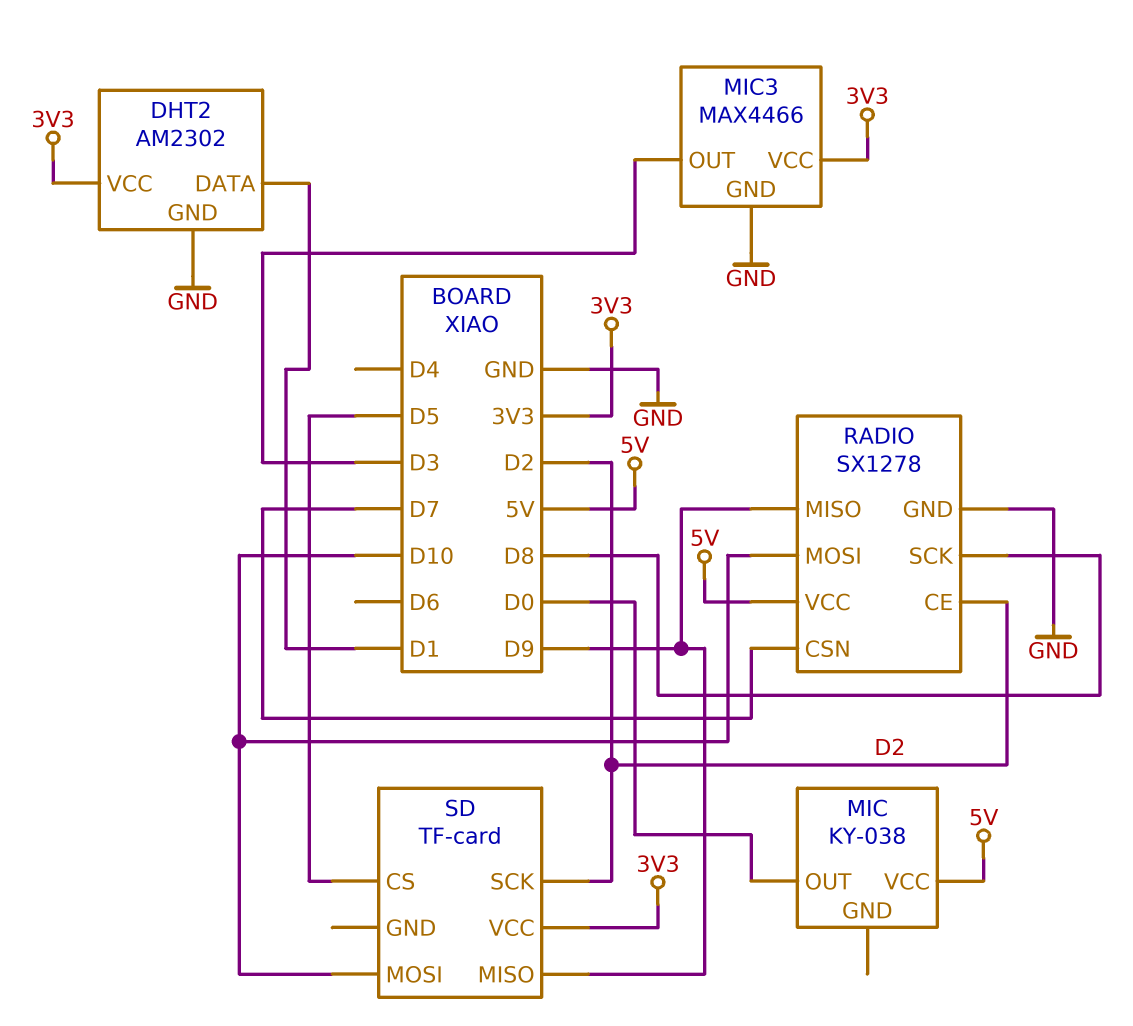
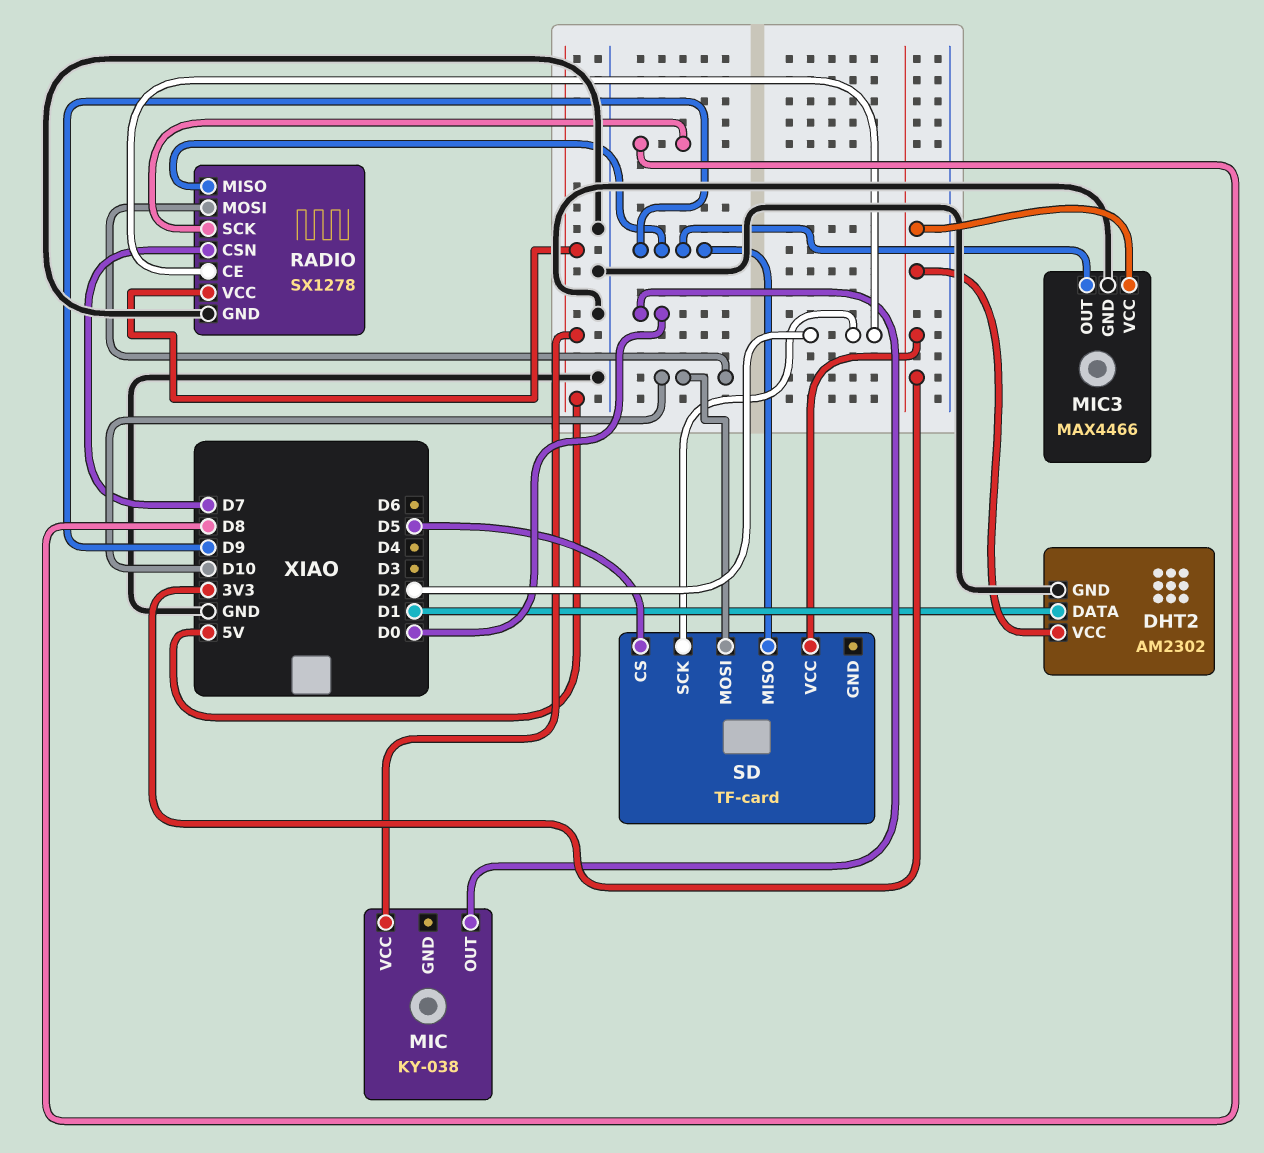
MIC3 pin OUT: D3 -> D9

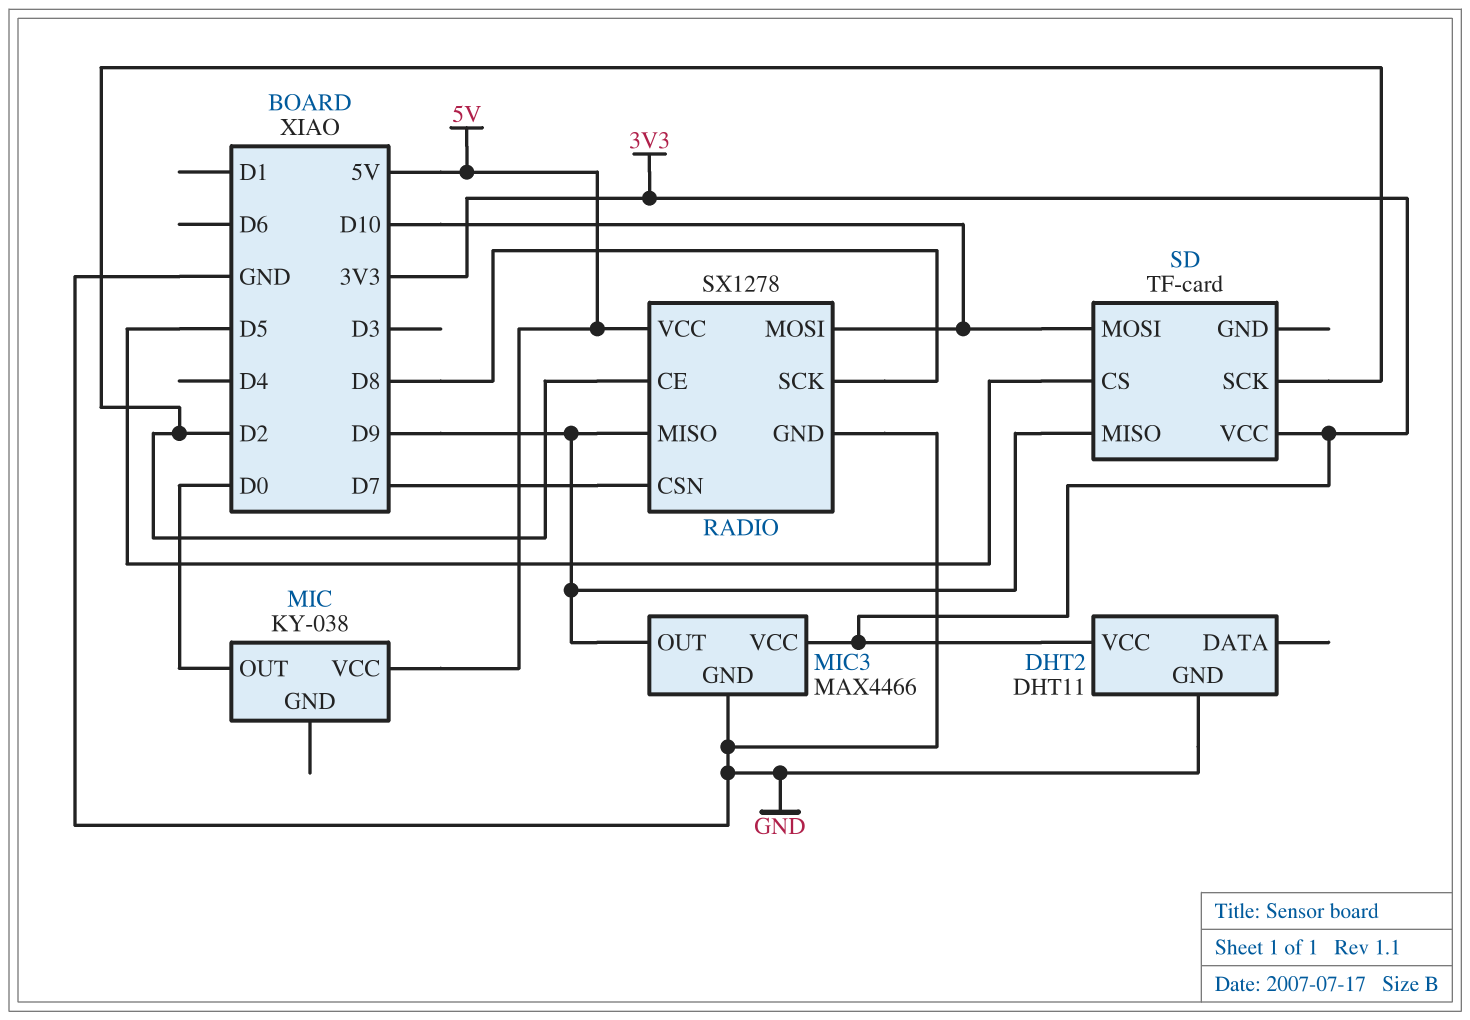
DHT2: AM2302 -> DHT11
DHT2 pin DATA: D1 -> none

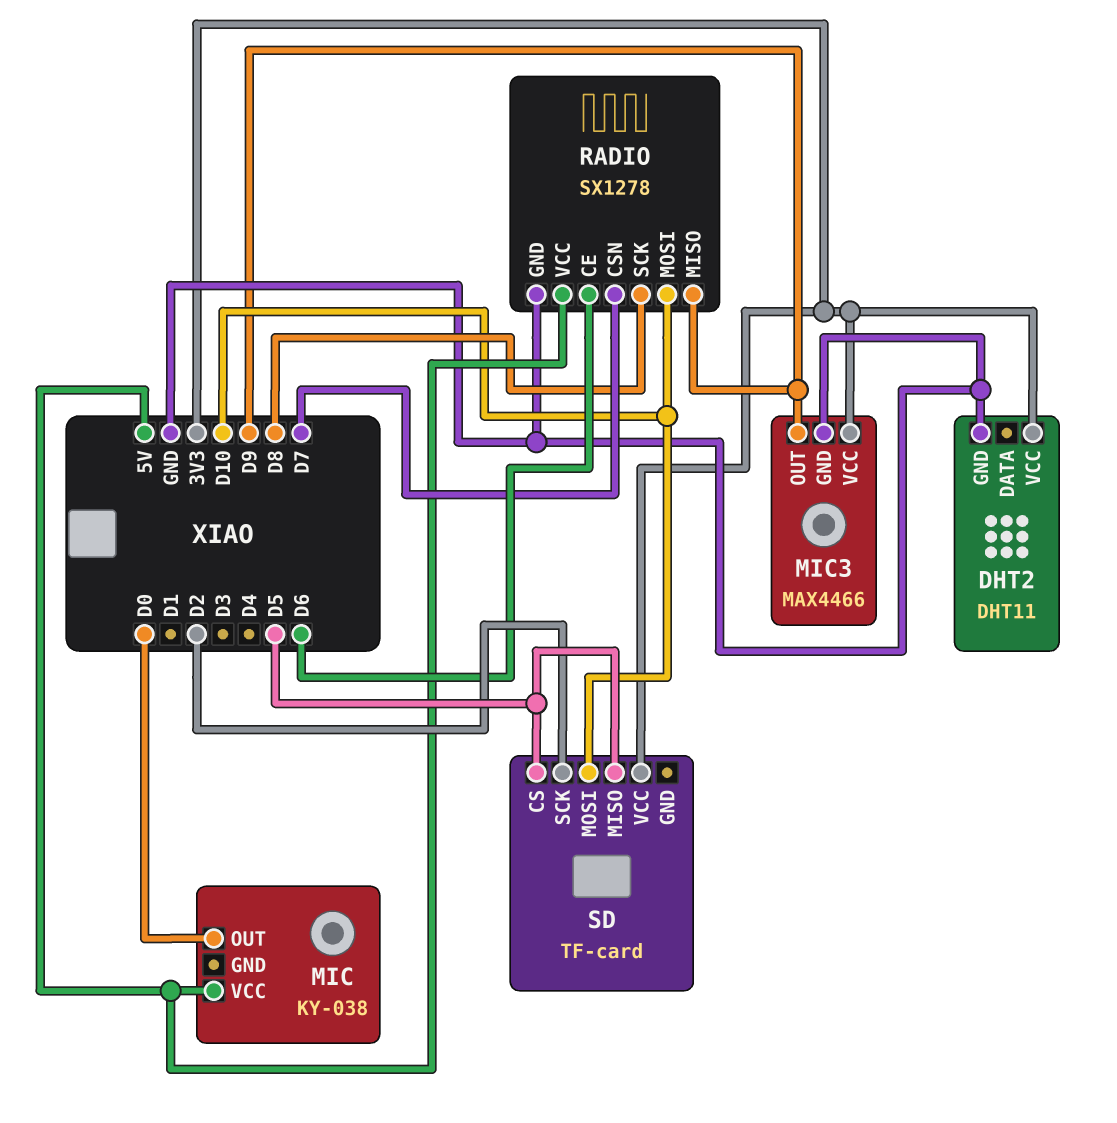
RADIO pin CE: D2 -> D6
SD pin MISO: D9 -> D5

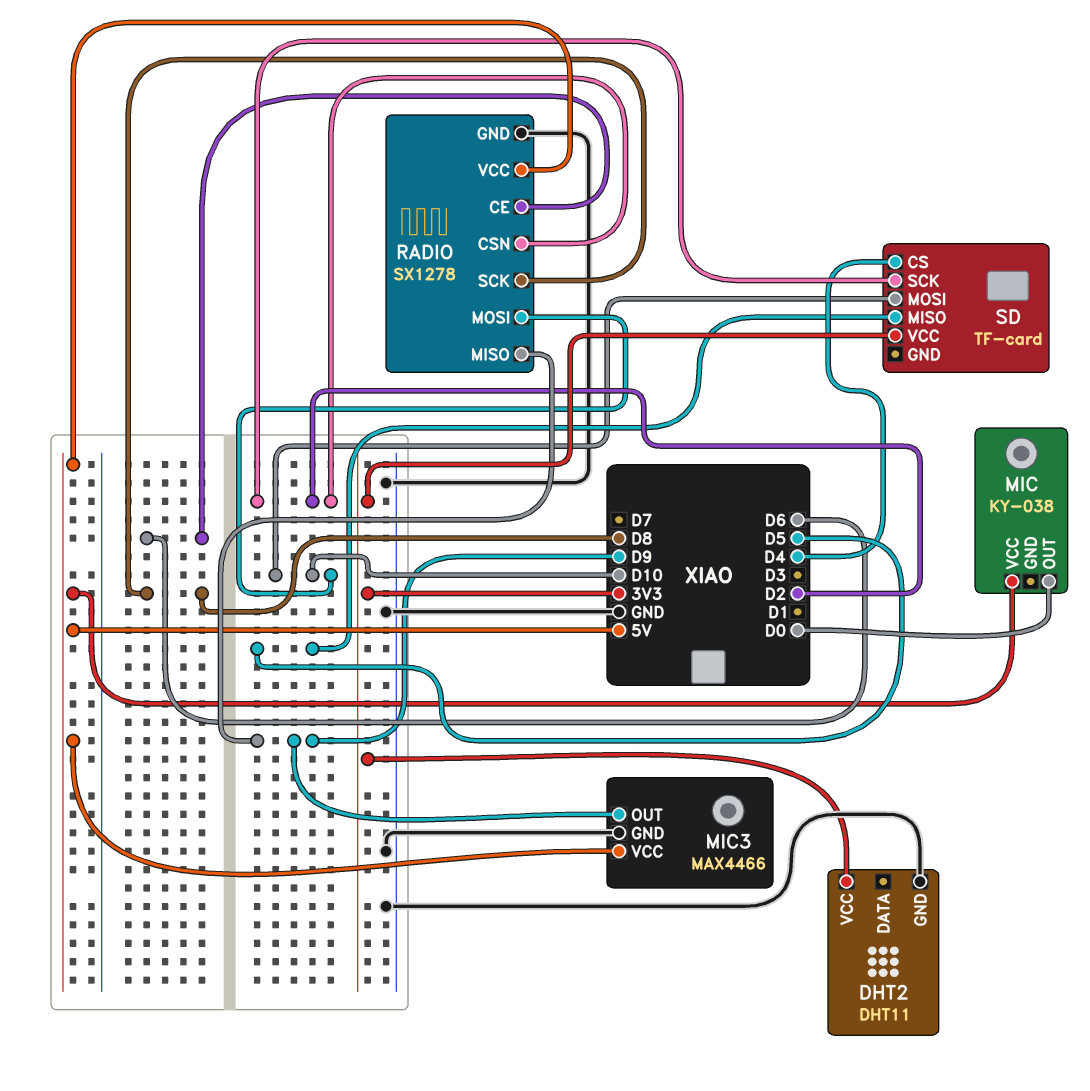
MIC3 pin VCC: 3V3 -> 5V
RADIO pin CSN: D7 -> D2
SD pin CS: D5 -> D4

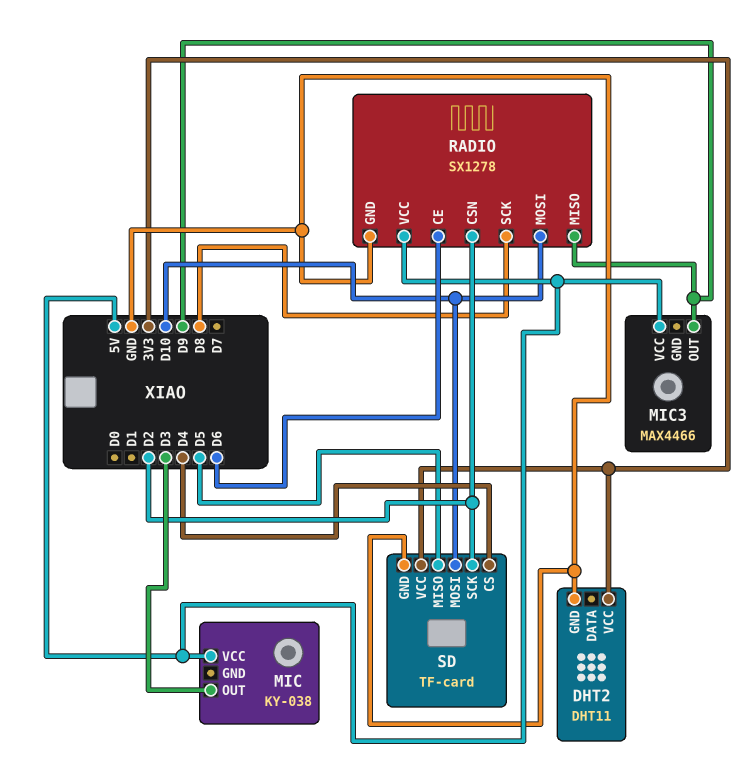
MIC pin OUT: D0 -> D3
MIC3 pin GND: GND -> none
SD pin GND: none -> GND

